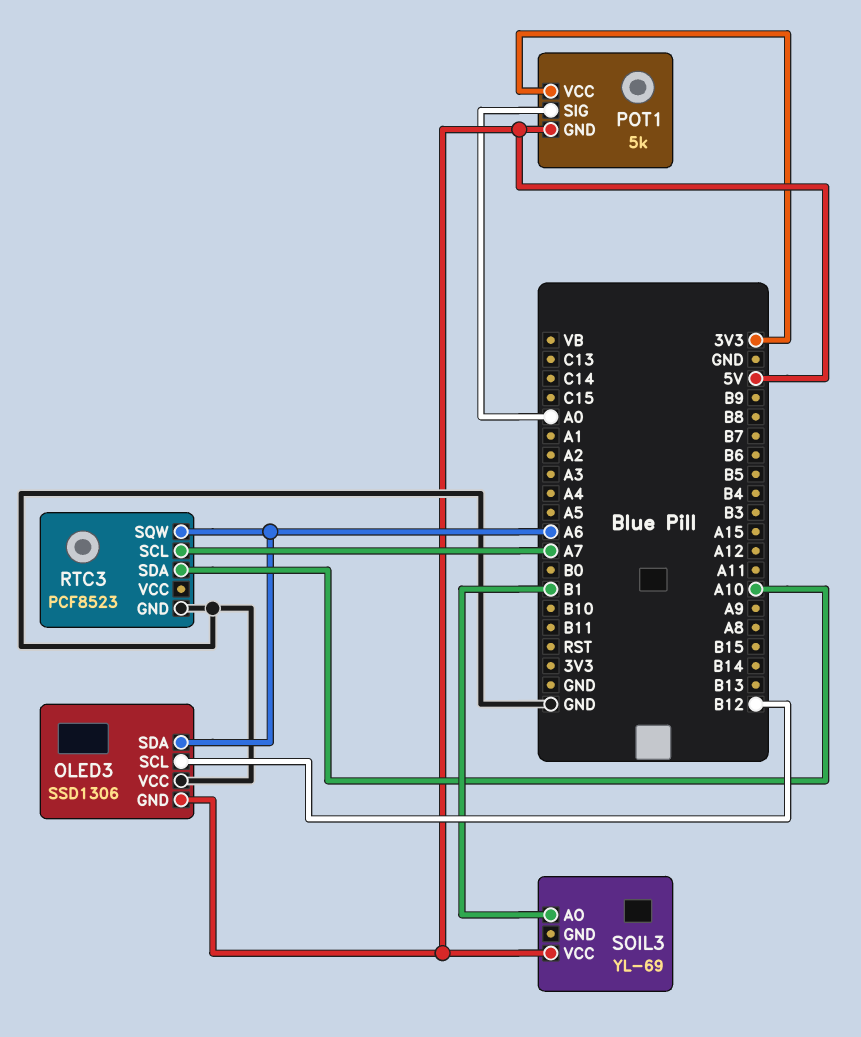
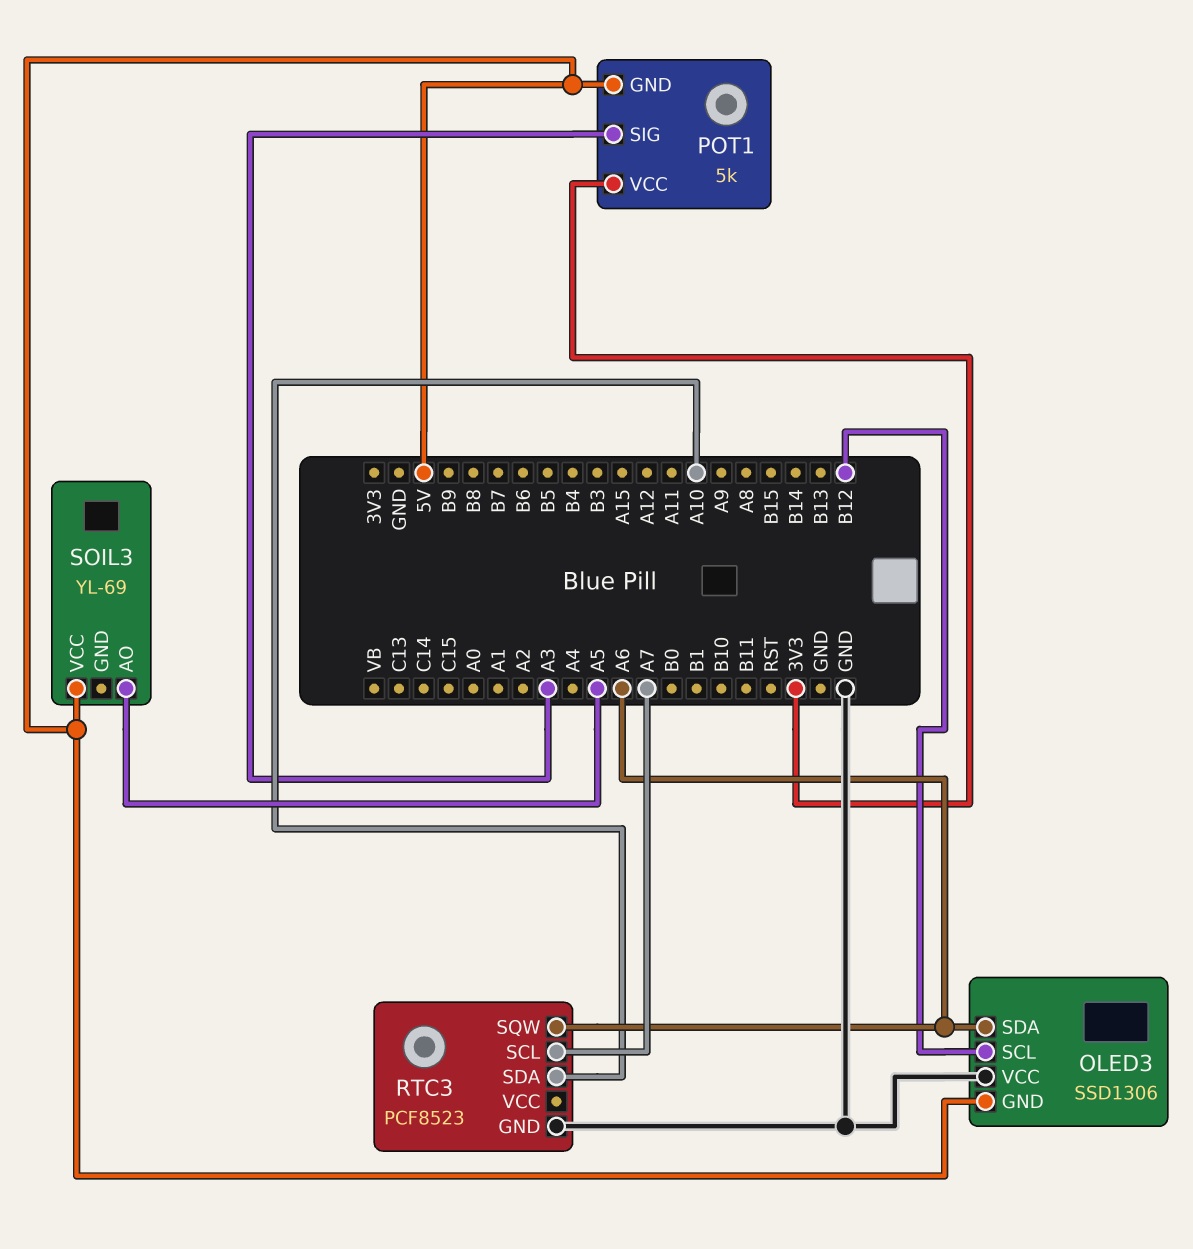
POT1 pin SIG: A0 -> A3
SOIL3 pin AO: B1 -> A5

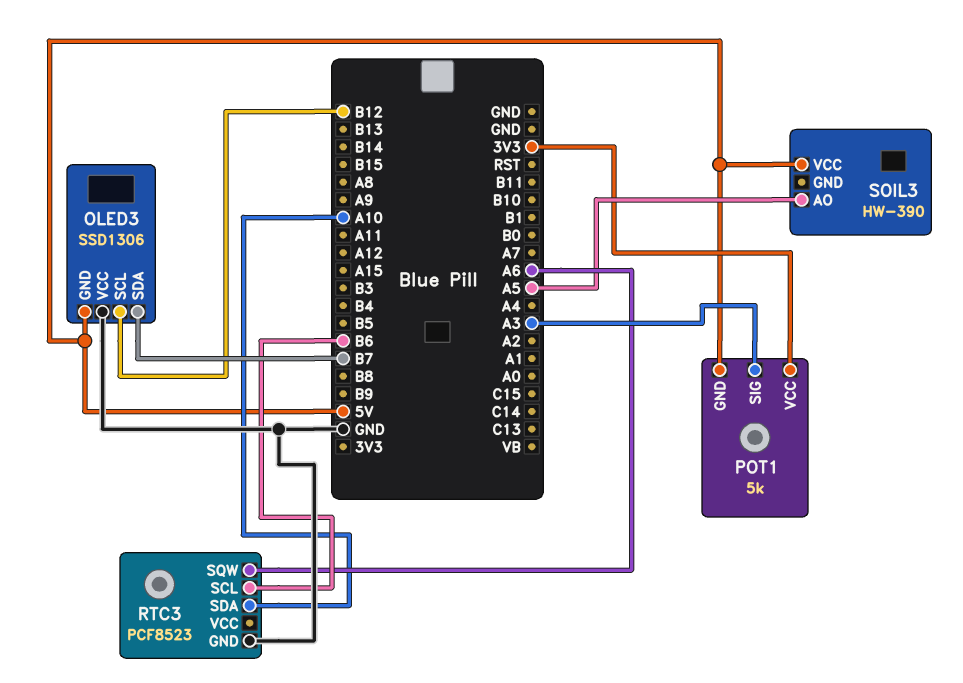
OLED3 pin SDA: A6 -> B7
RTC3 pin SCL: A7 -> B6
SOIL3: YL-69 -> HW-390

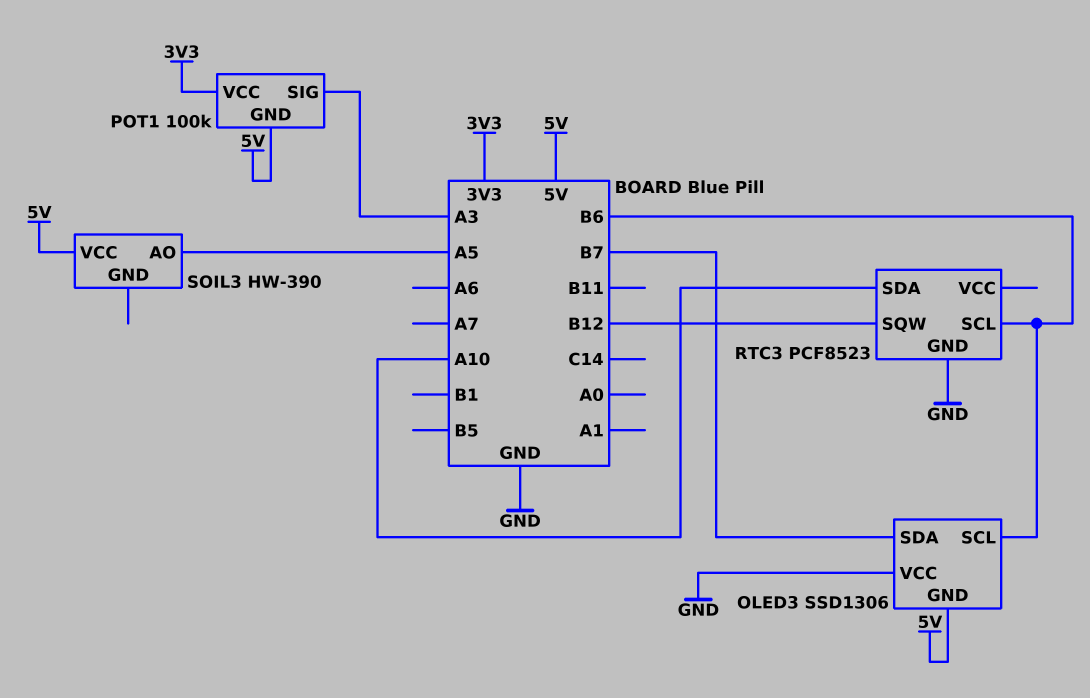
OLED3 pin SCL: B12 -> B6
POT1: 5k -> 100k
RTC3 pin SQW: A6 -> B12

